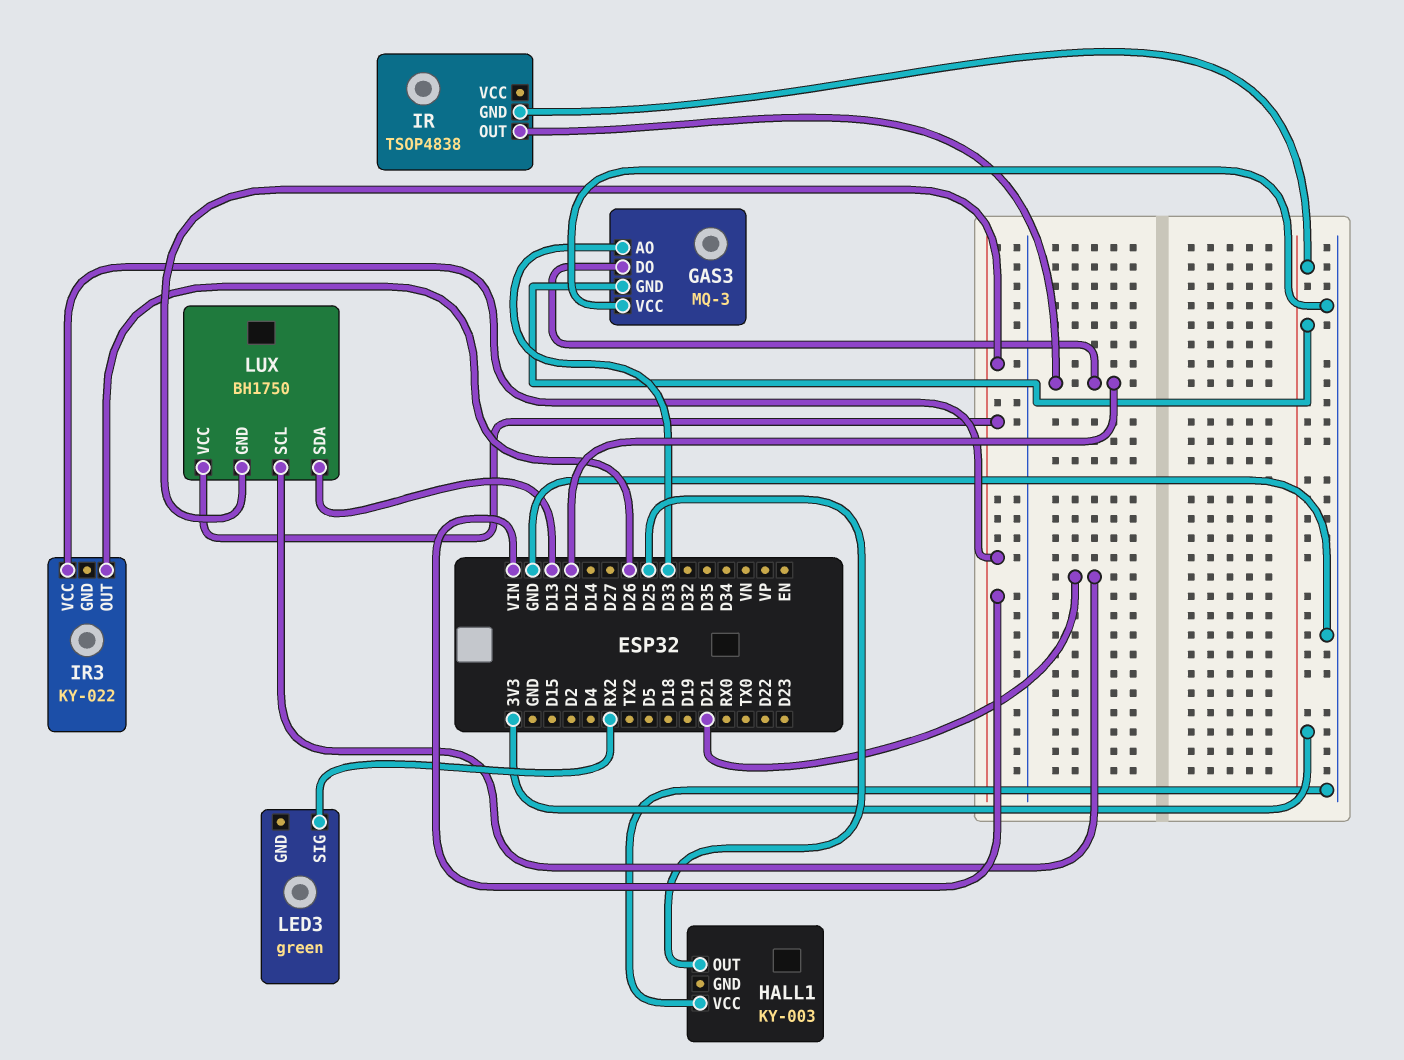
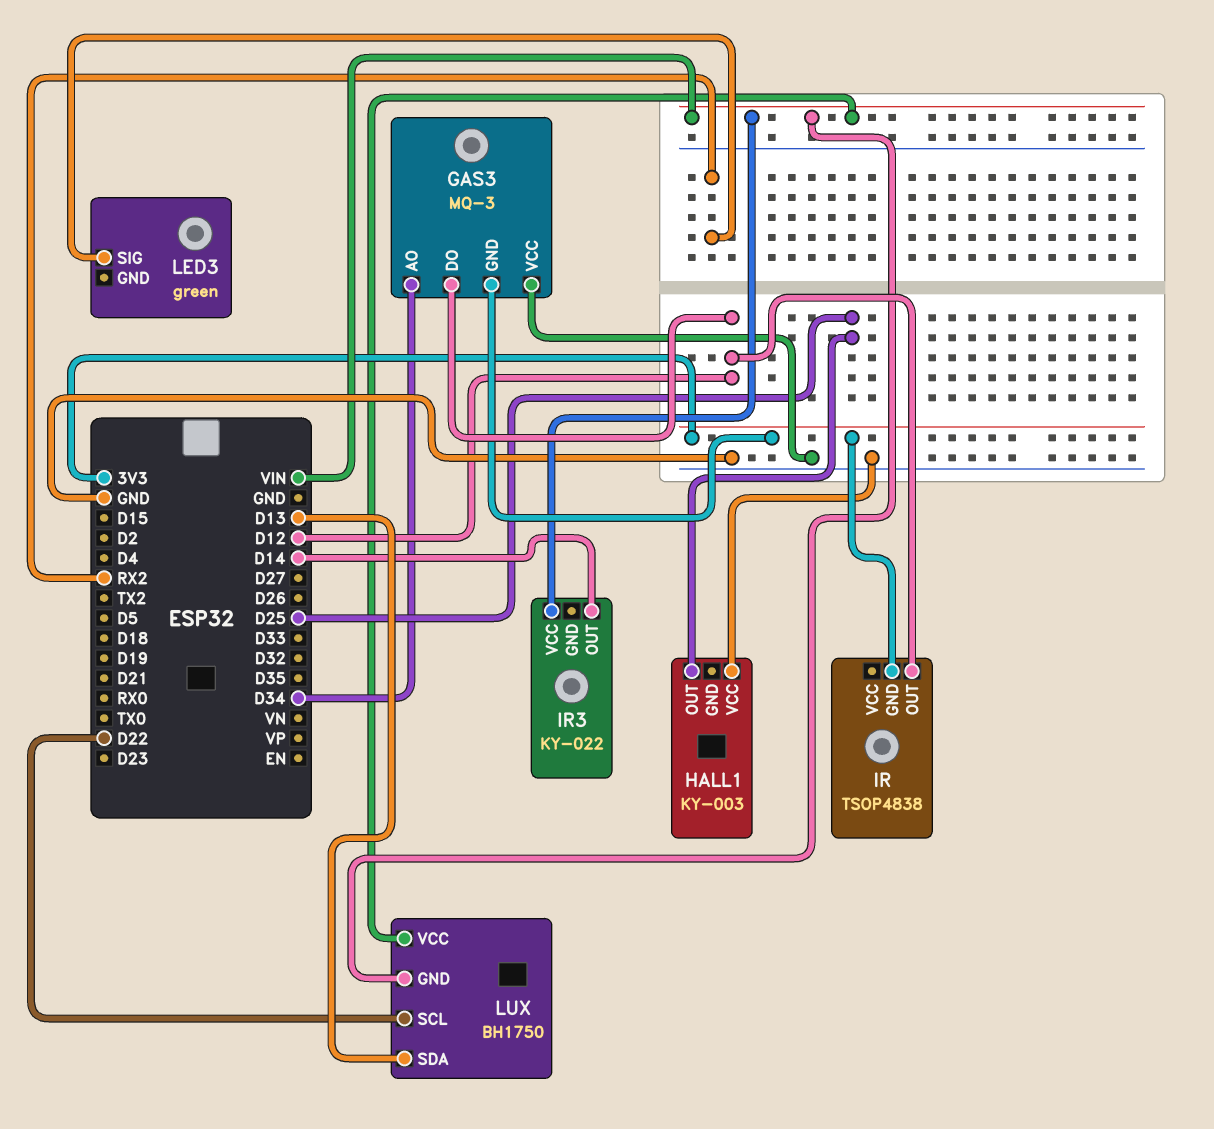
GAS3 pin AO: D33 -> D34
IR3 pin OUT: D26 -> D14
LUX pin SCL: D21 -> D22

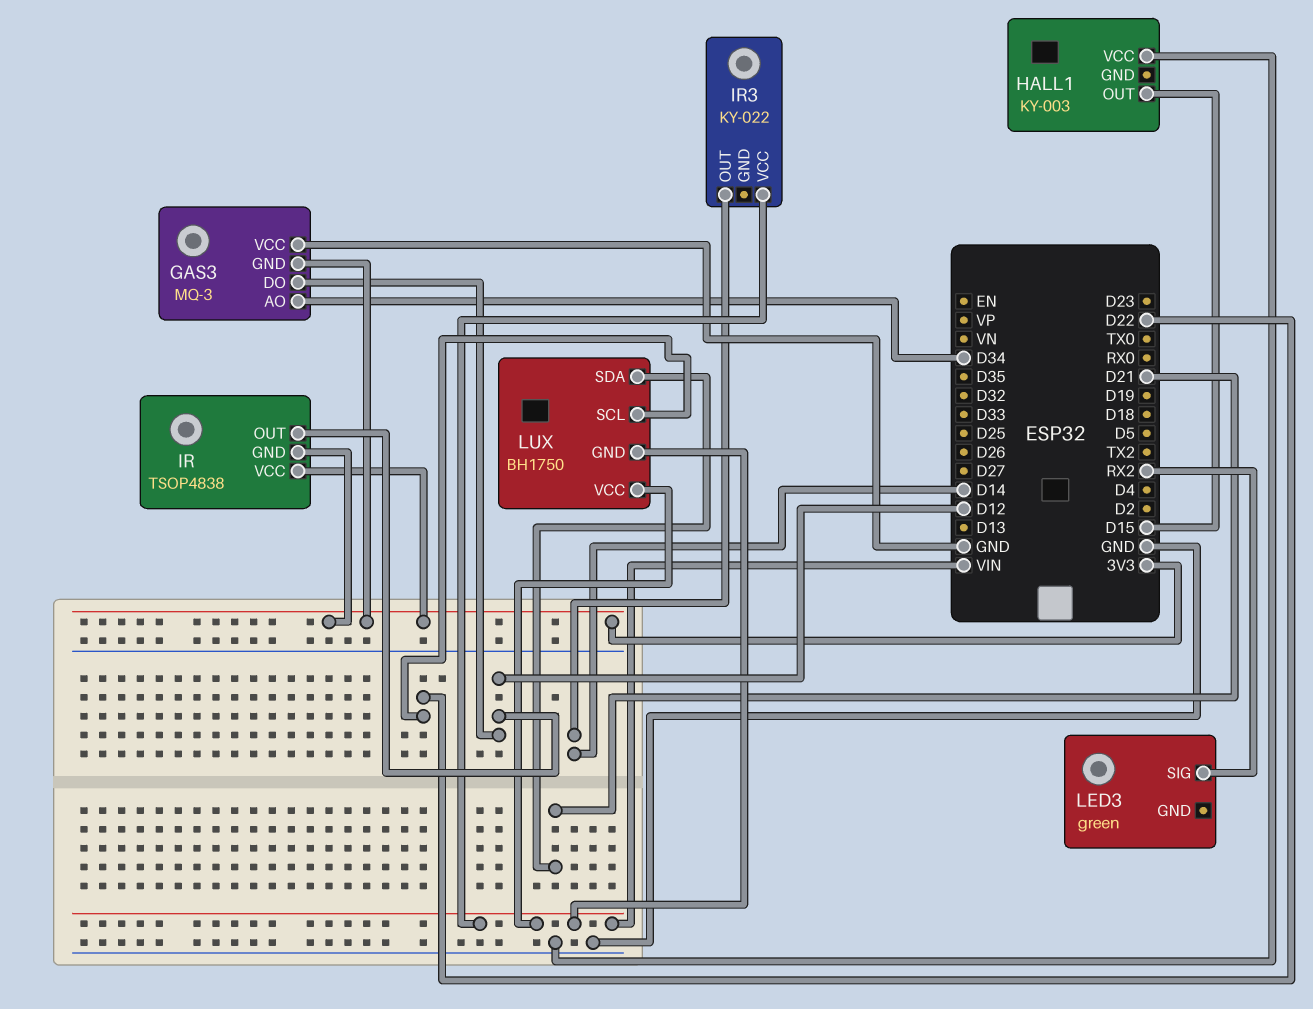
HALL1 pin OUT: D25 -> D15
IR pin VCC: none -> 3V3
LUX pin SDA: D13 -> D21

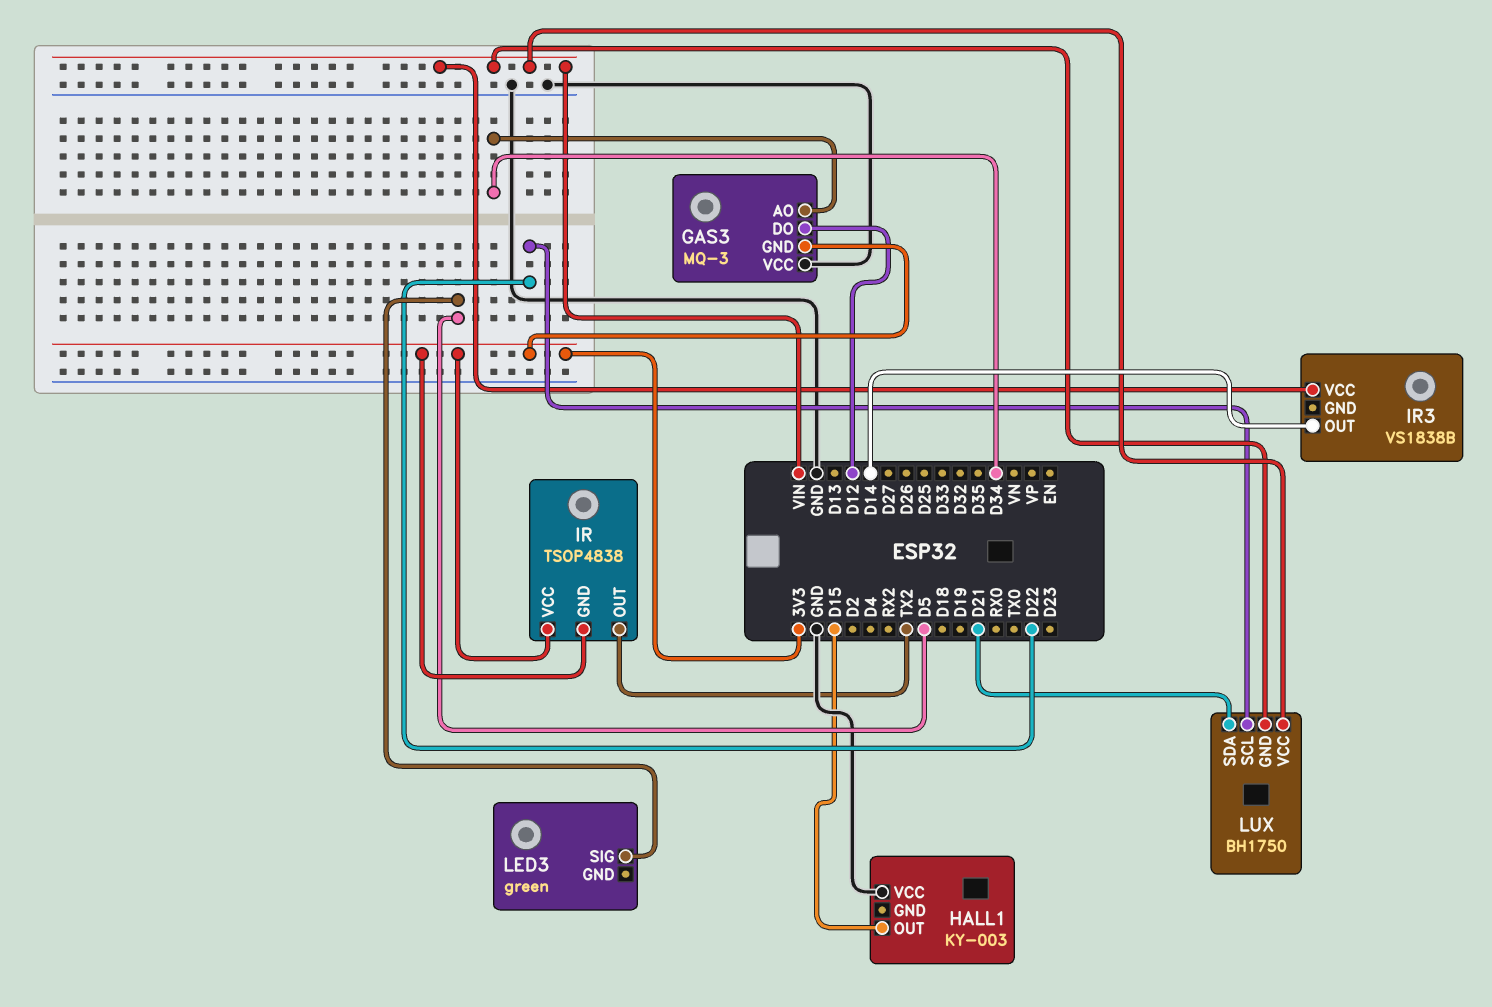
IR pin OUT: D12 -> TX2
IR3: KY-022 -> VS1838B
LED3 pin SIG: RX2 -> D5

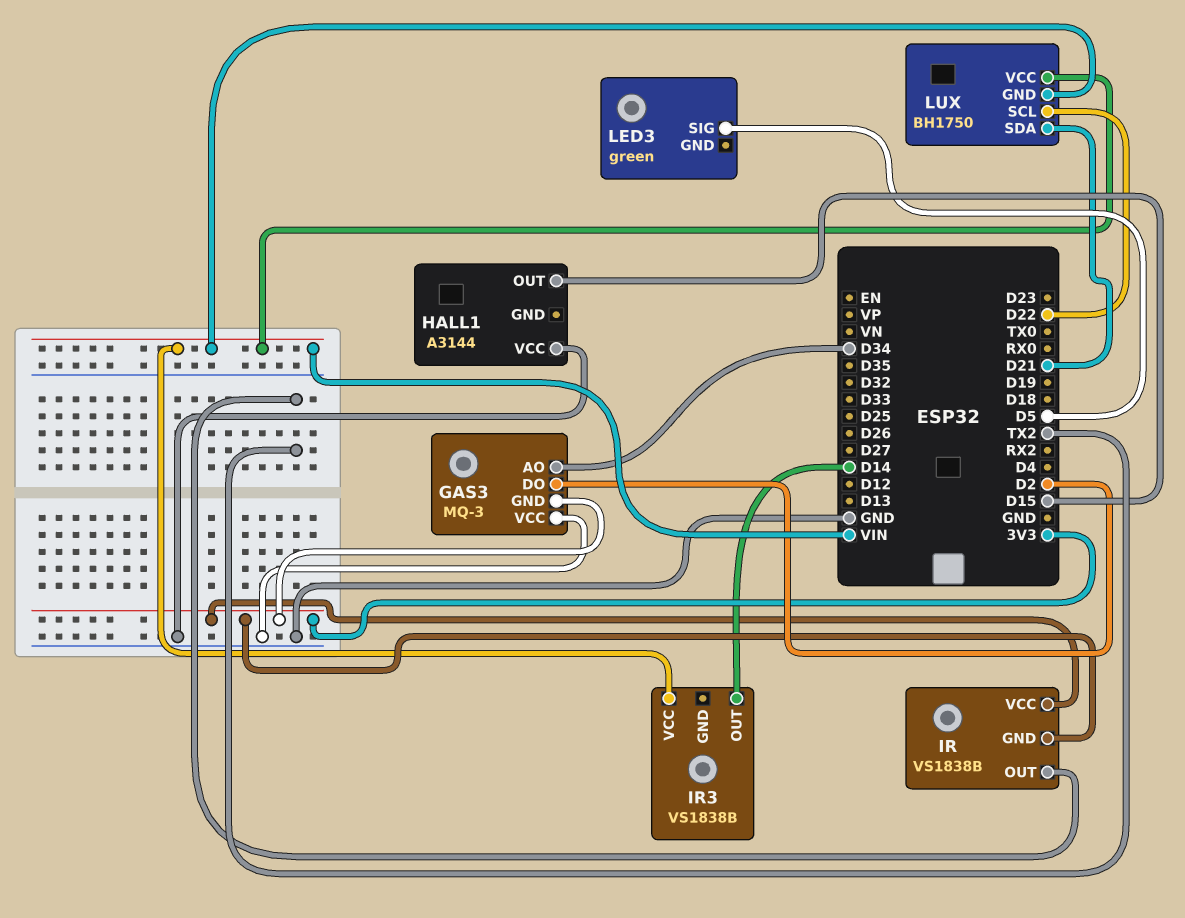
GAS3 pin DO: D12 -> D2
HALL1: KY-003 -> A3144
IR: TSOP4838 -> VS1838B

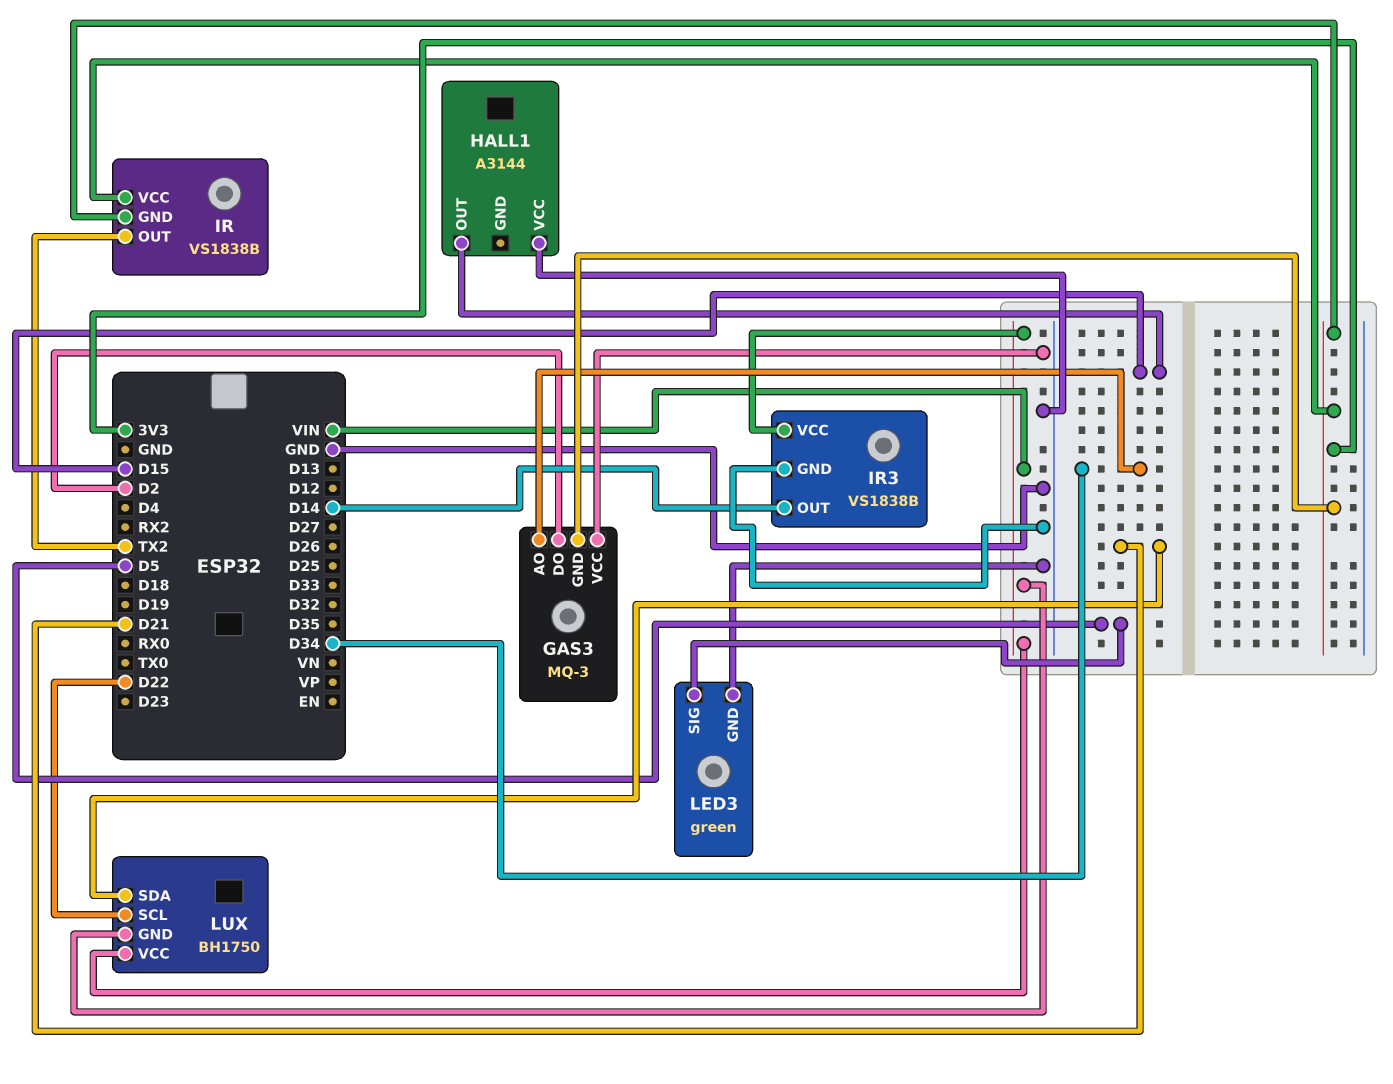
IR3 pin GND: none -> GND
LED3 pin GND: none -> GND

